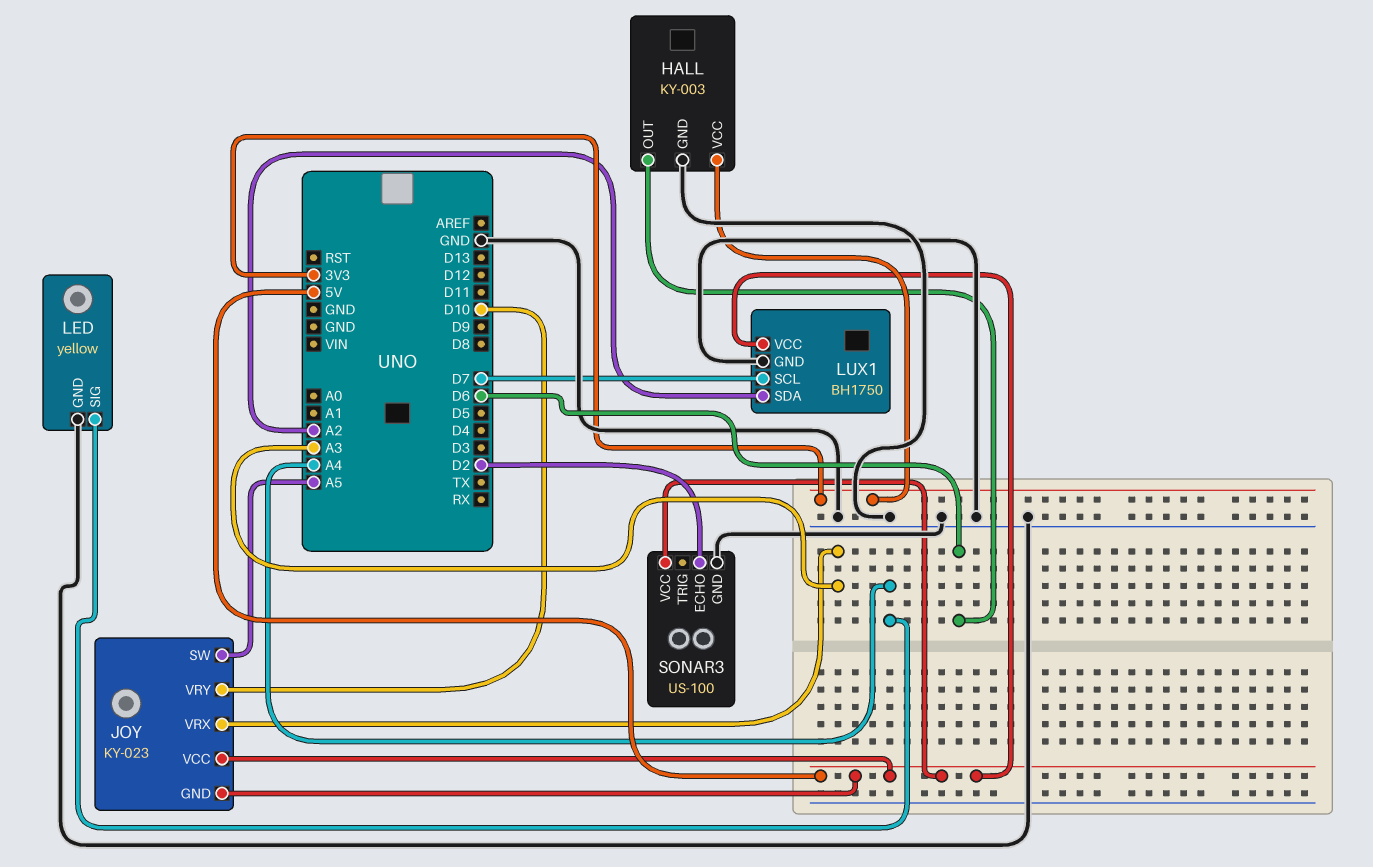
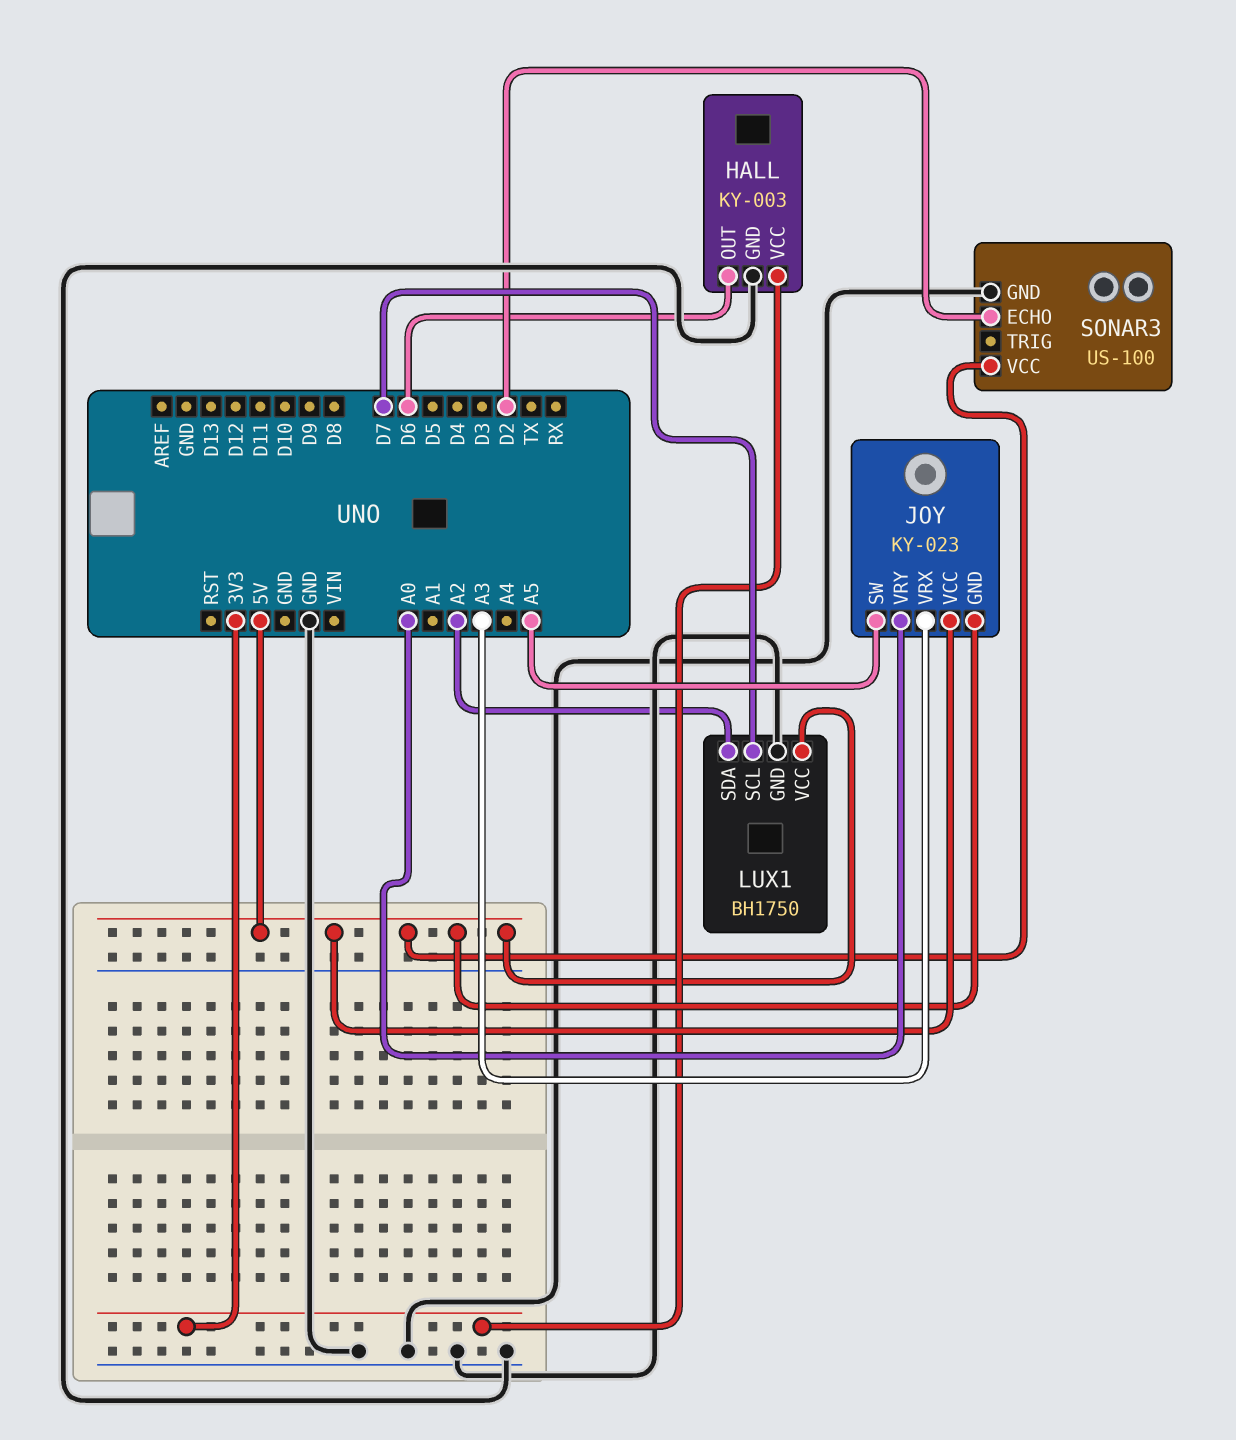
JOY pin VRY: D10 -> A0
LED: yellow -> none
LED pin GND: GND -> none
LED pin SIG: A4 -> none

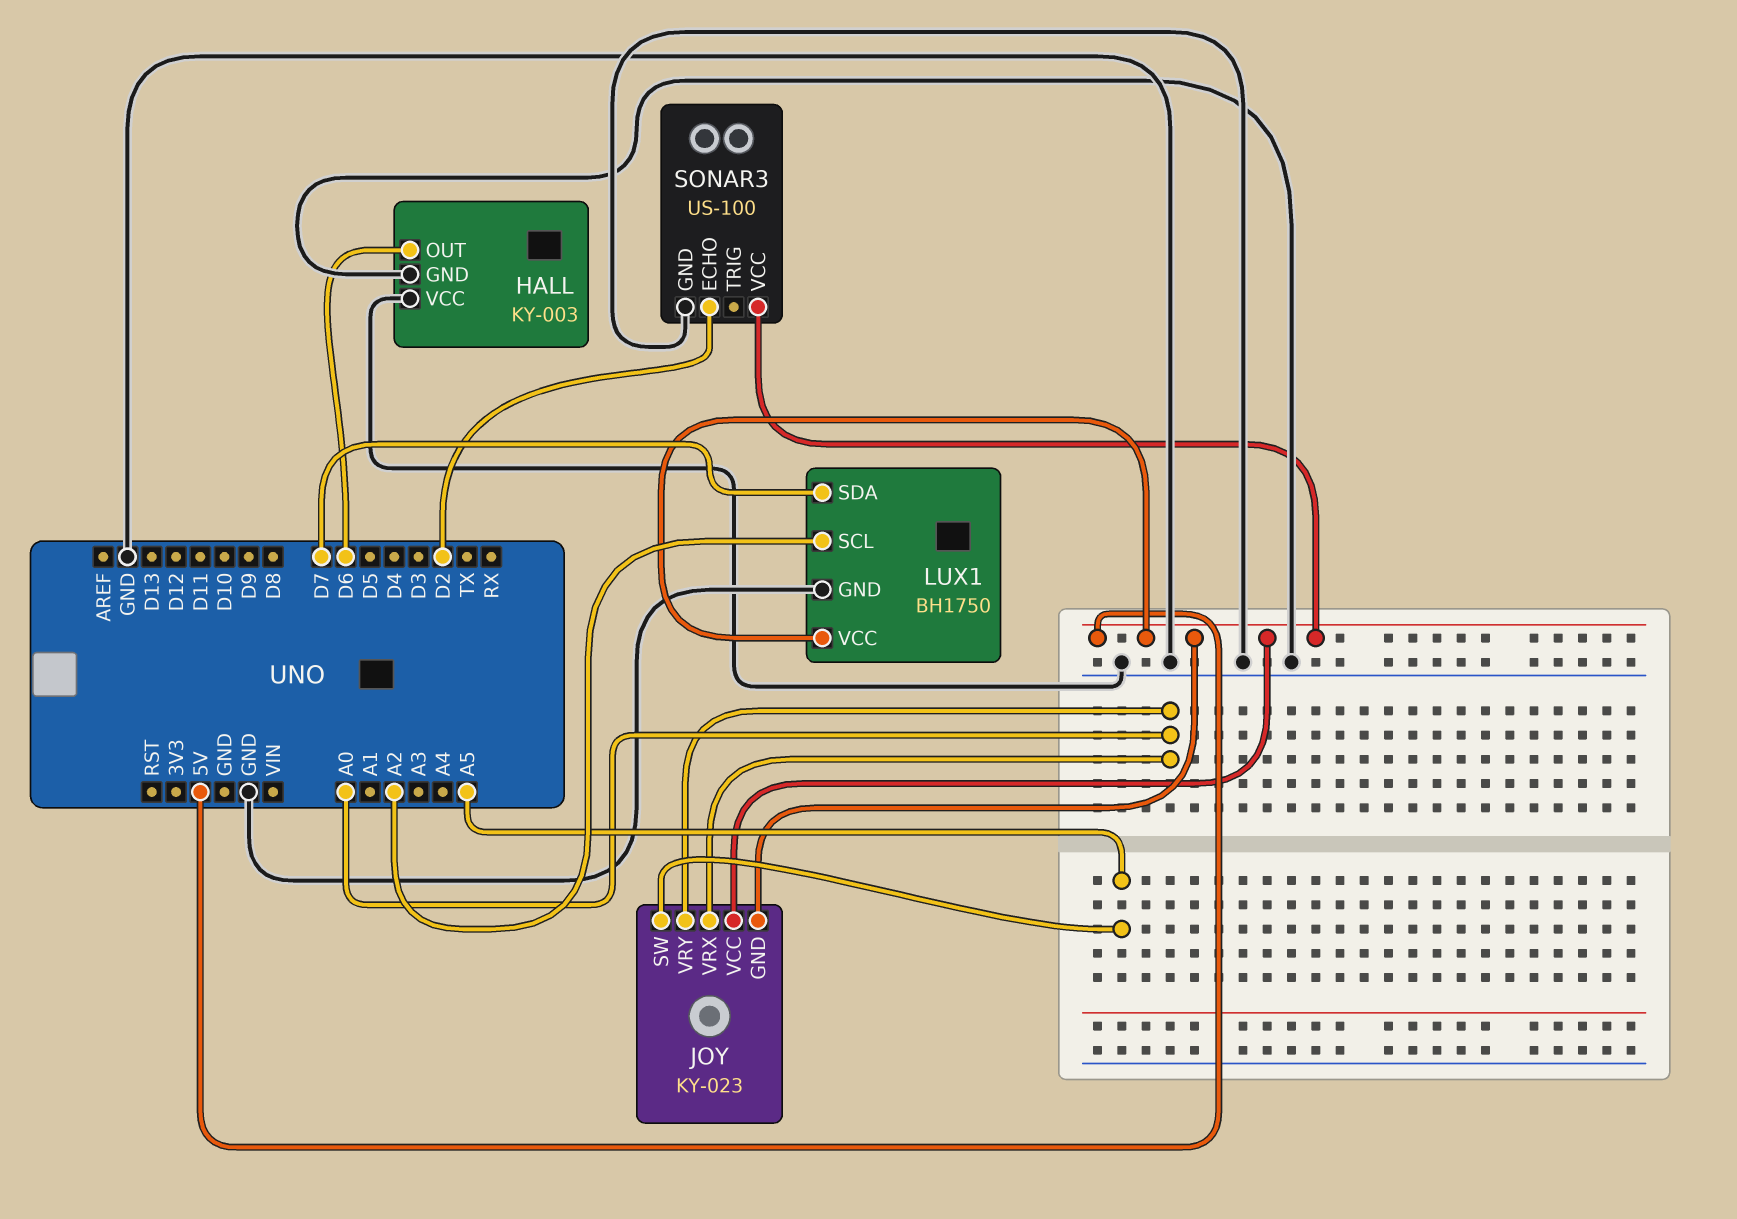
HALL pin VCC: 3V3 -> GND
JOY pin VRX: A3 -> A0
LUX1 pin SCL: D7 -> A2
LUX1 pin SDA: A2 -> D7

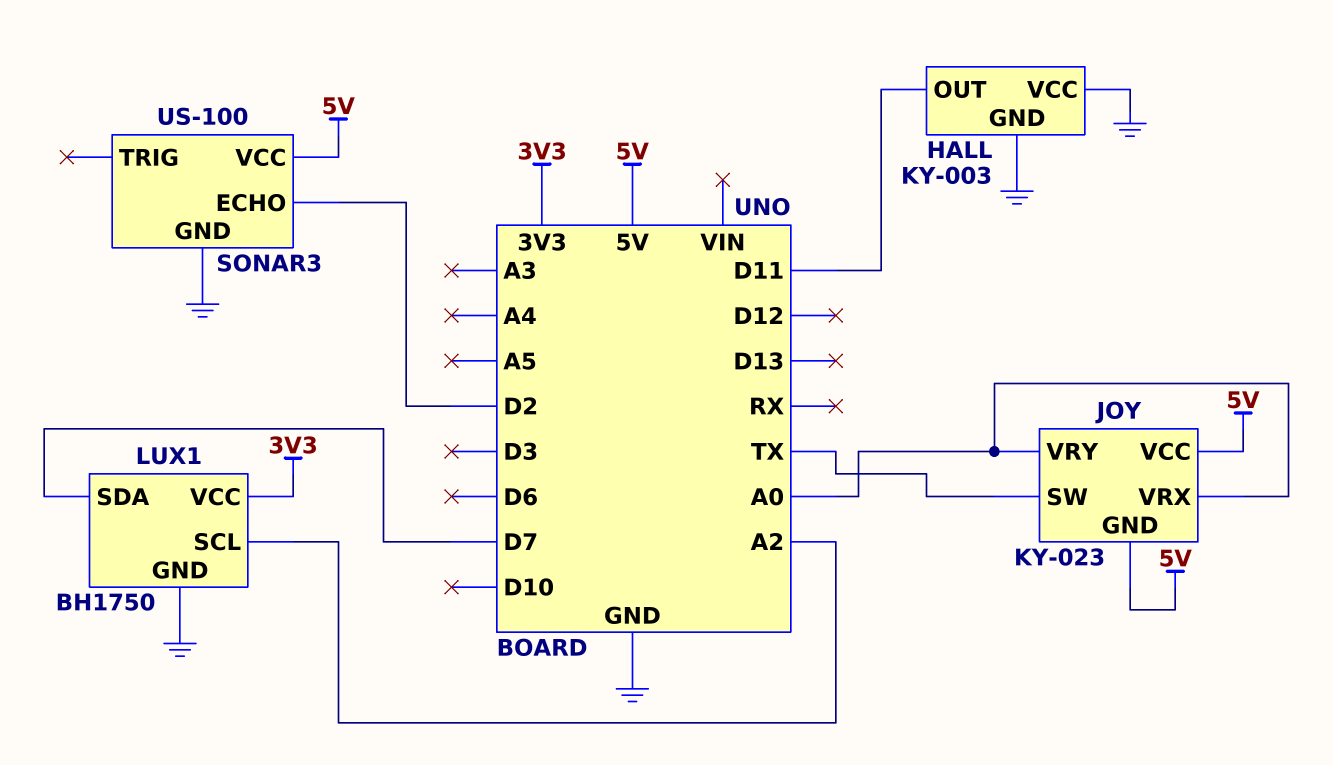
HALL pin OUT: D6 -> D11
JOY pin SW: A5 -> TX
LUX1 pin VCC: 5V -> 3V3

